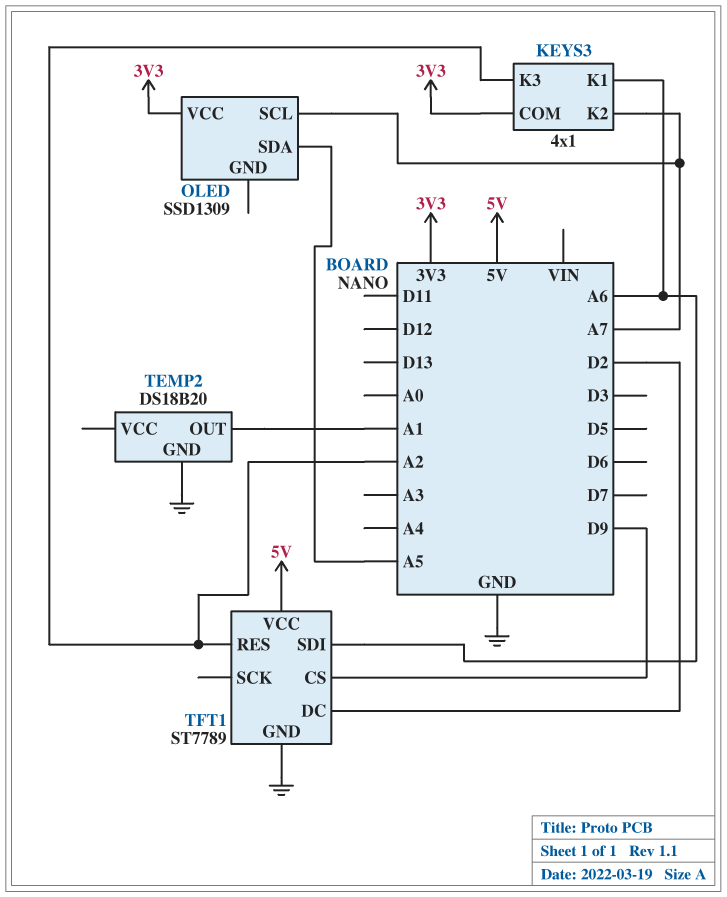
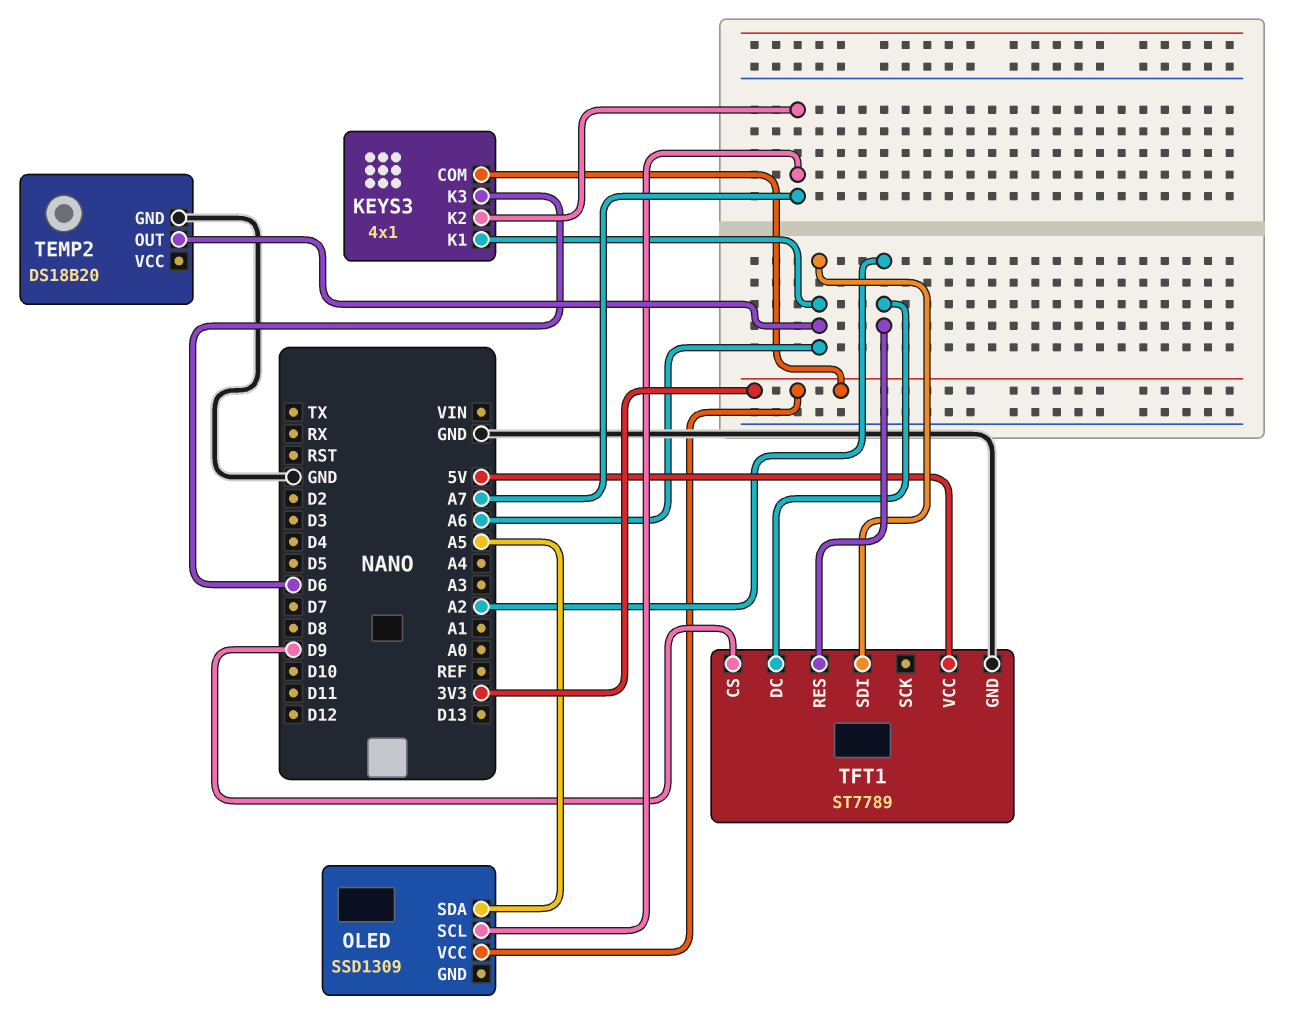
KEYS3 pin K3: A2 -> D6
TEMP2 pin OUT: A1 -> A6
TFT1 pin DC: D2 -> A2

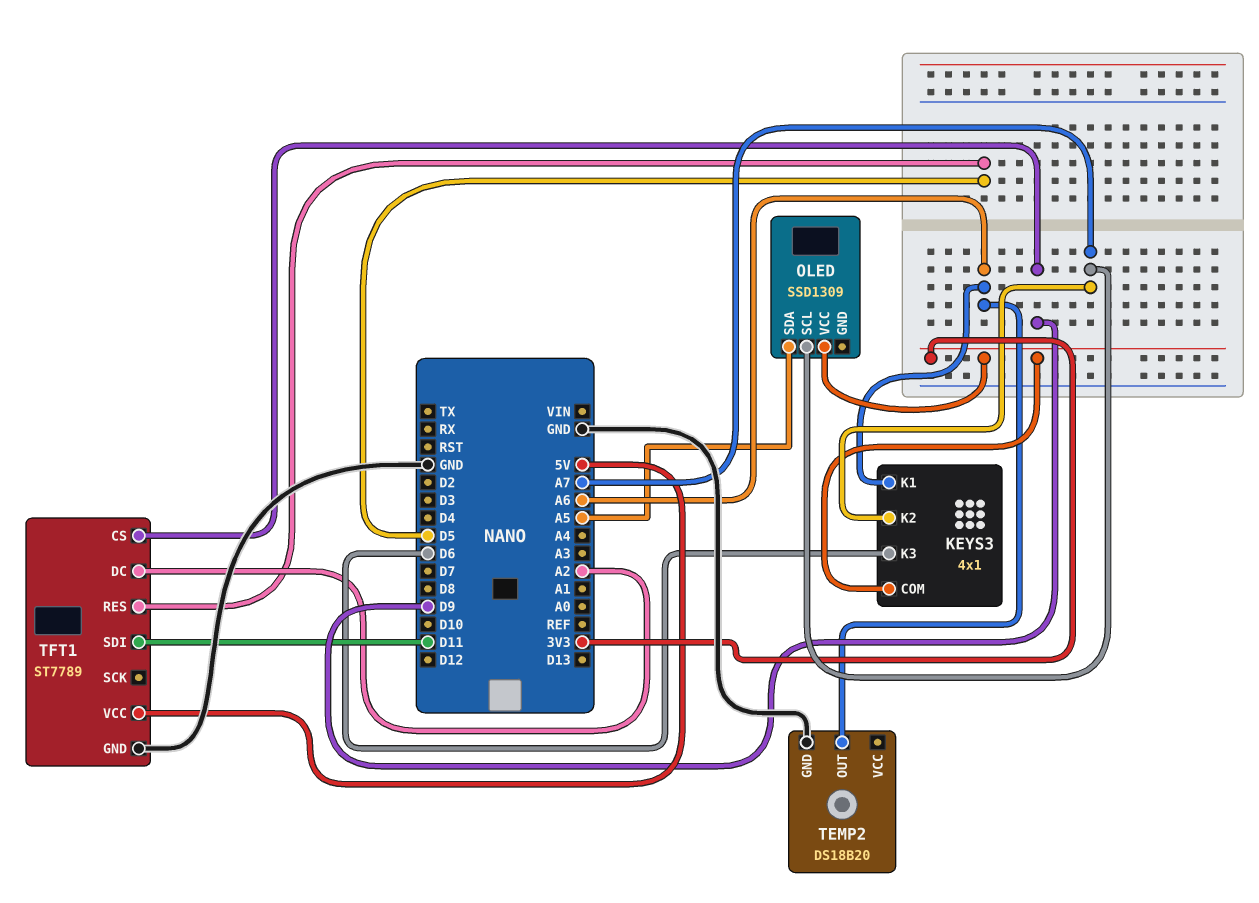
TFT1 pin RES: A2 -> D5
TFT1 pin SDI: A6 -> D11

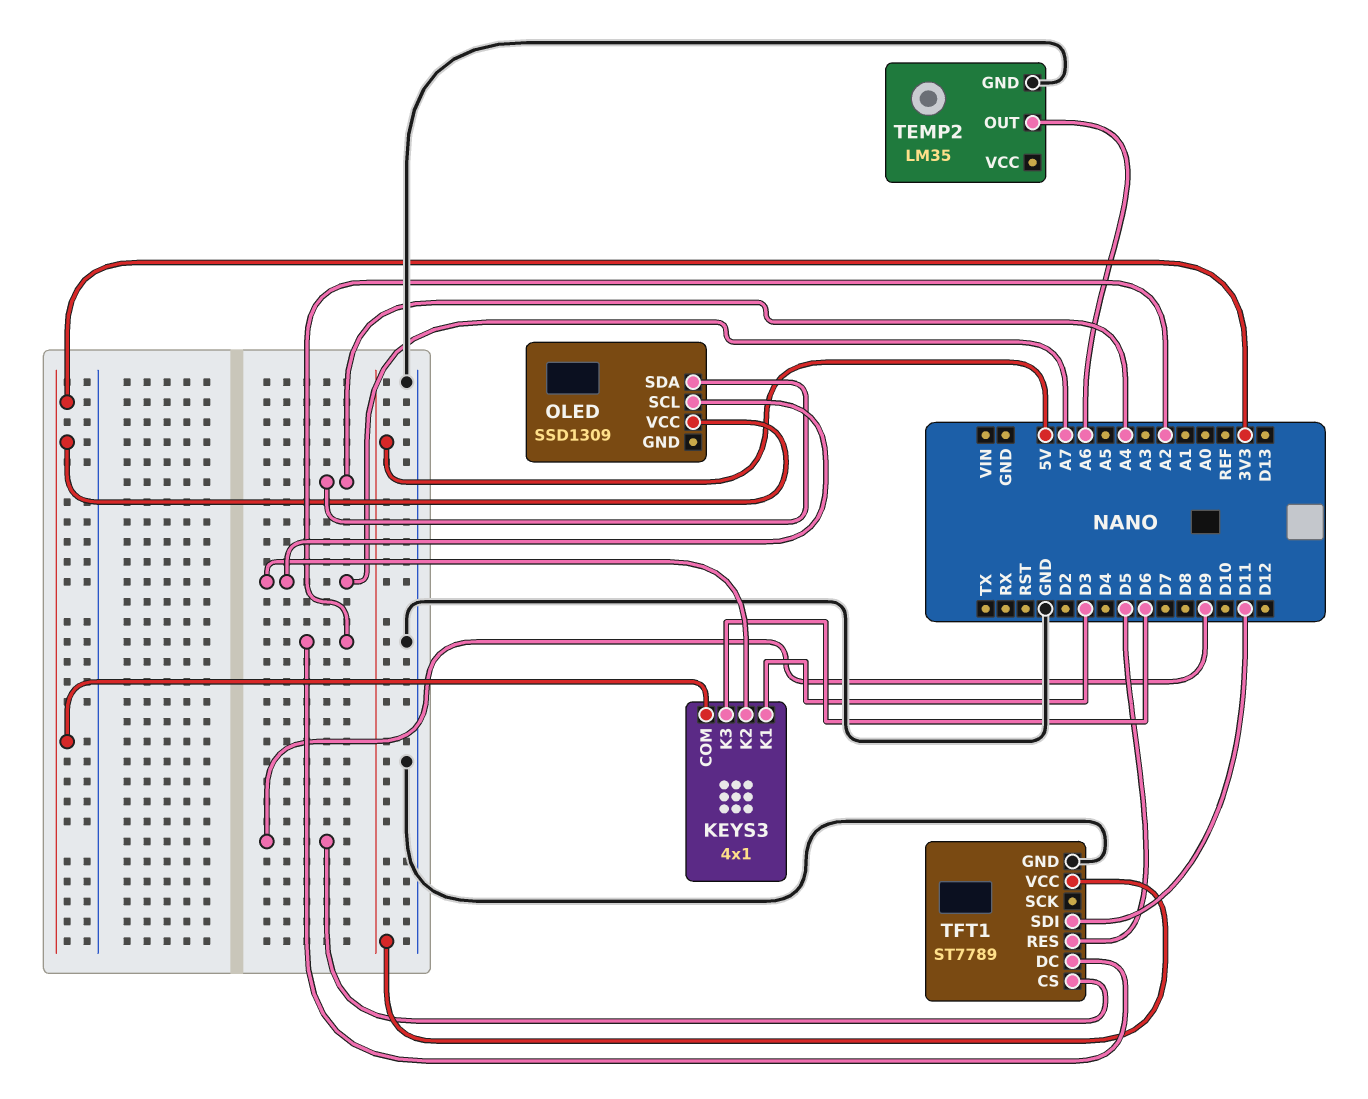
KEYS3 pin K1: A6 -> D3
OLED pin SDA: A5 -> A4
TEMP2: DS18B20 -> LM35

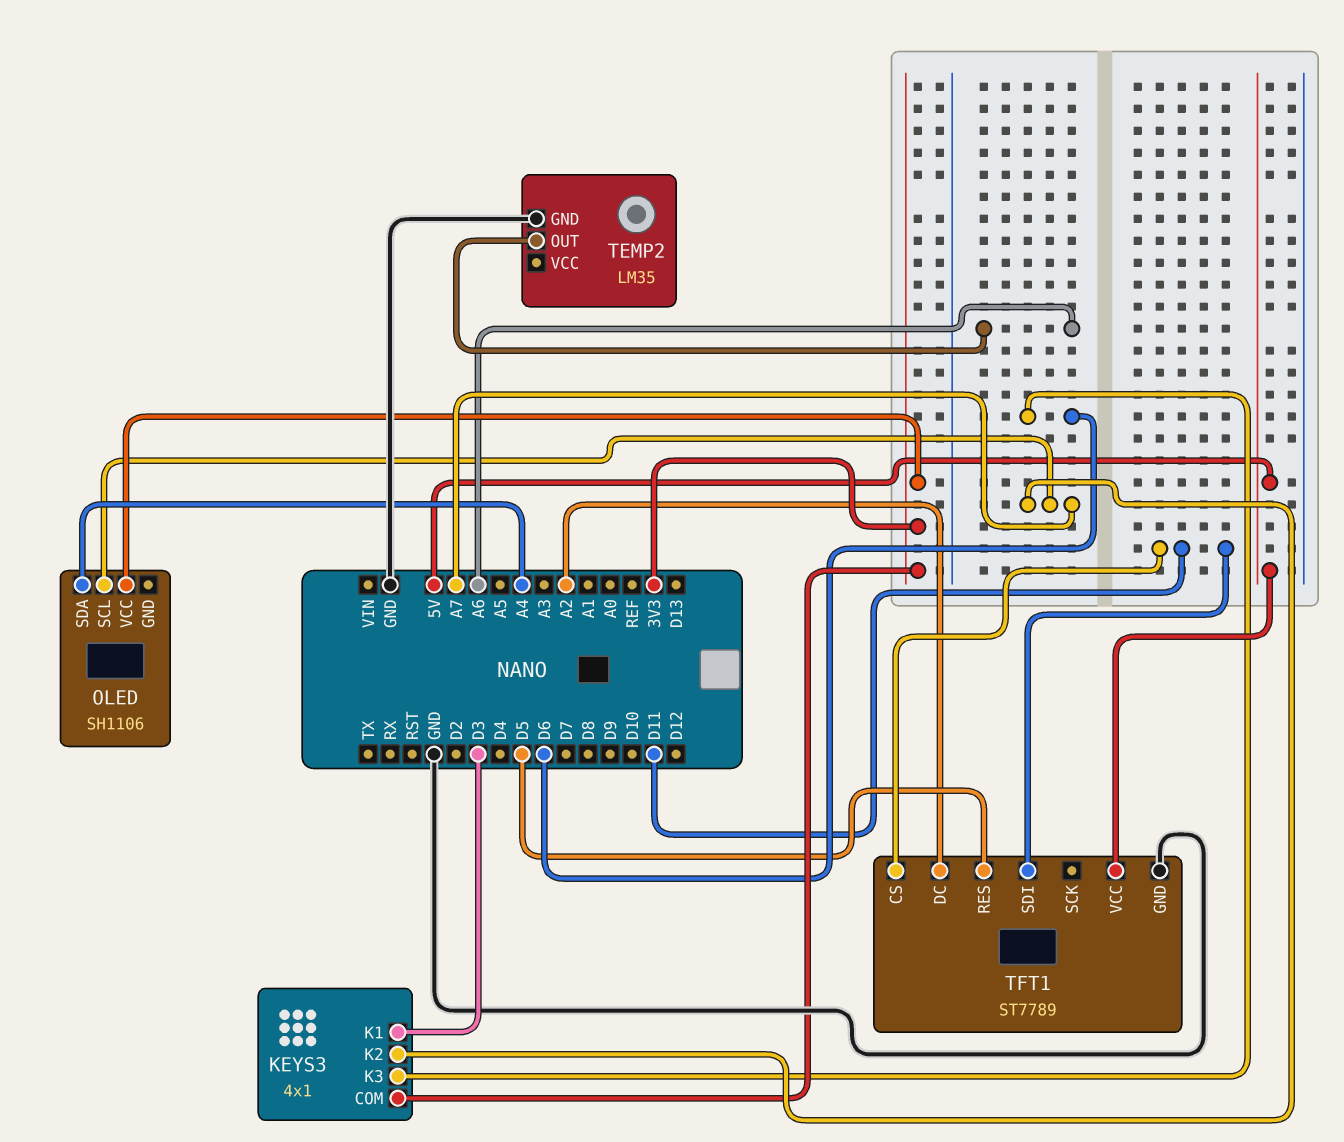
OLED: SSD1309 -> SH1106
TFT1 pin CS: D9 -> D11

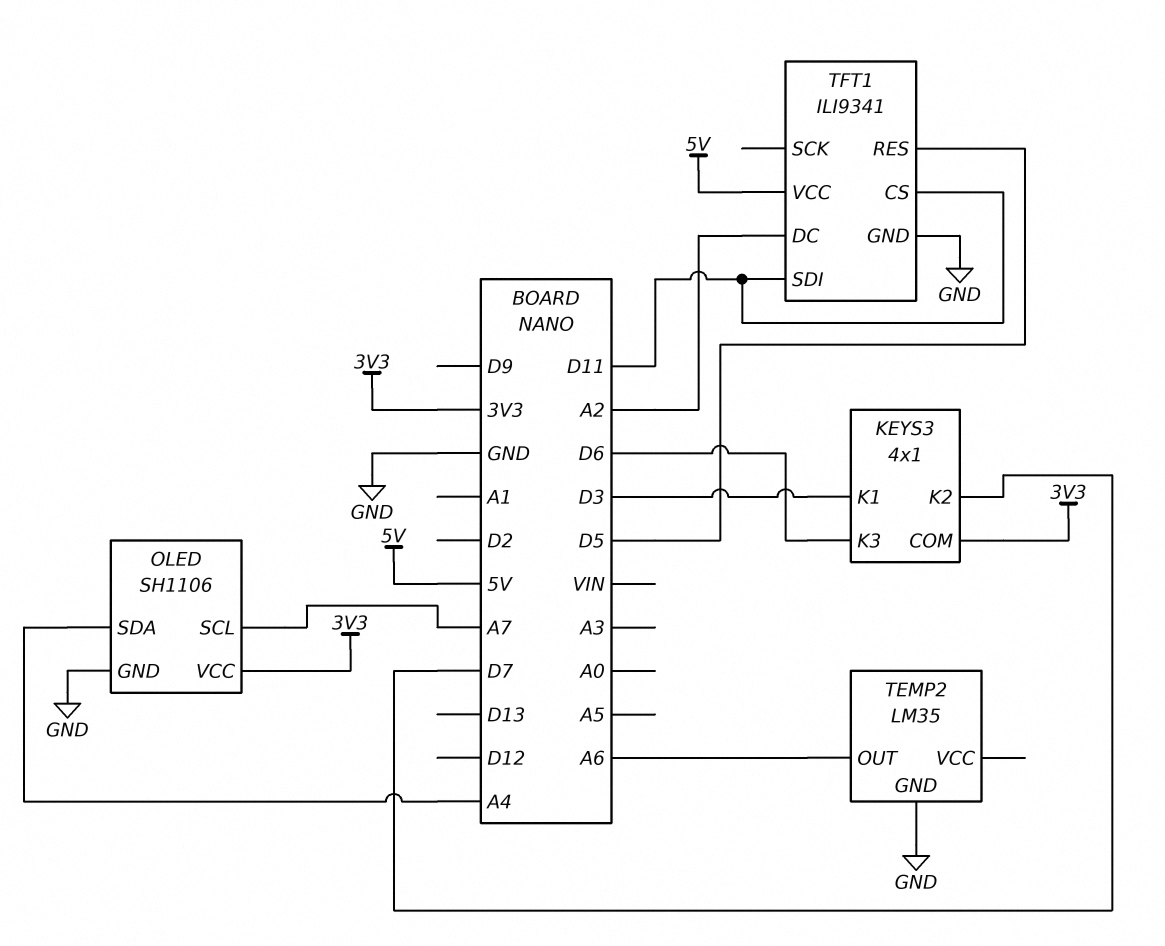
KEYS3 pin K2: A7 -> D7
OLED pin GND: none -> GND
TFT1: ST7789 -> ILI9341

